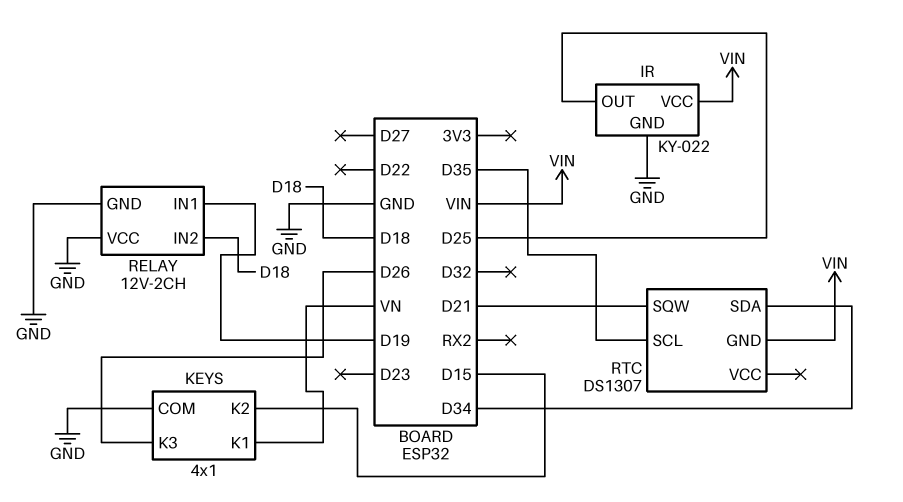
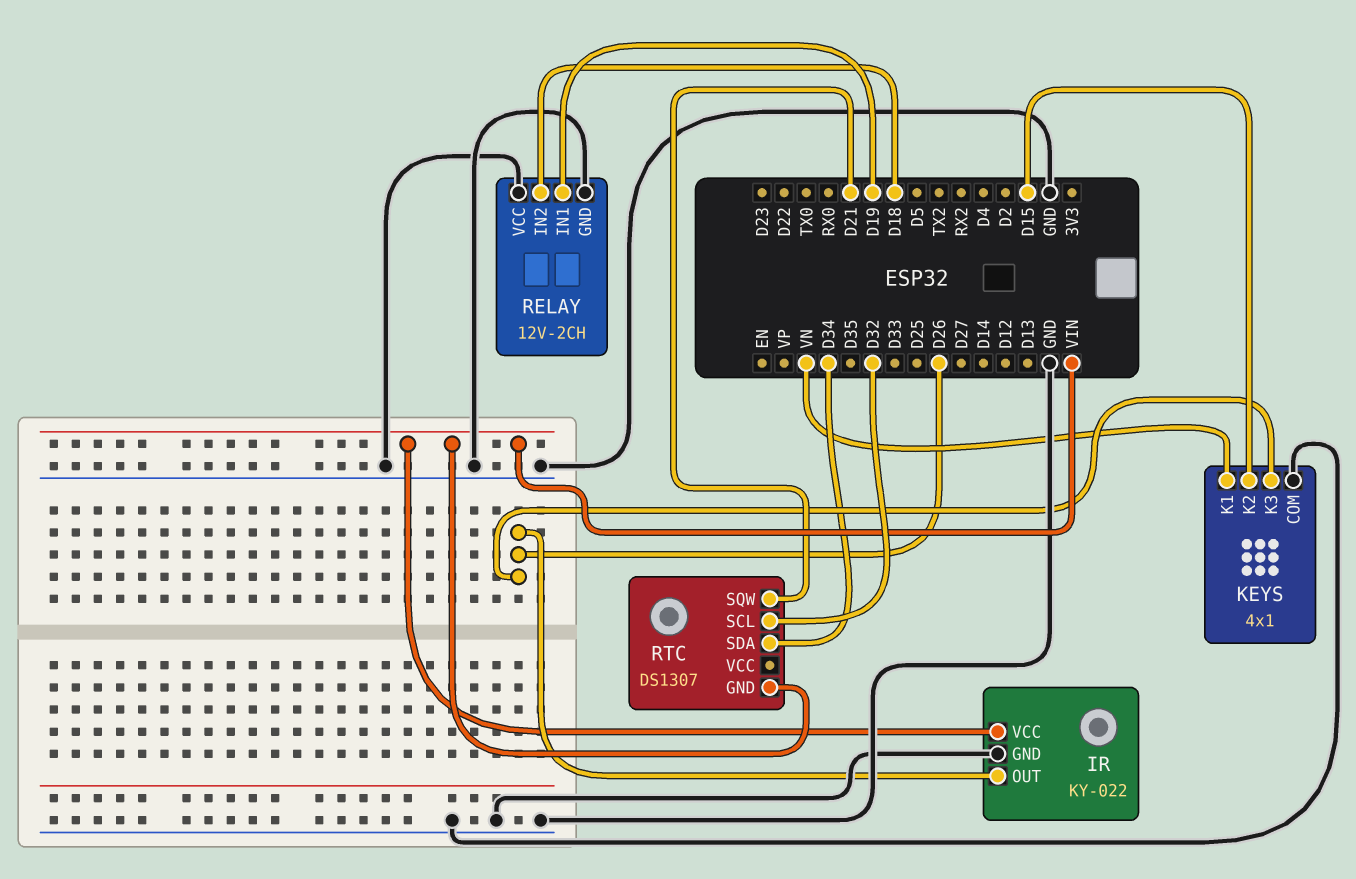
IR pin OUT: D25 -> D26
RTC pin SCL: D35 -> D32

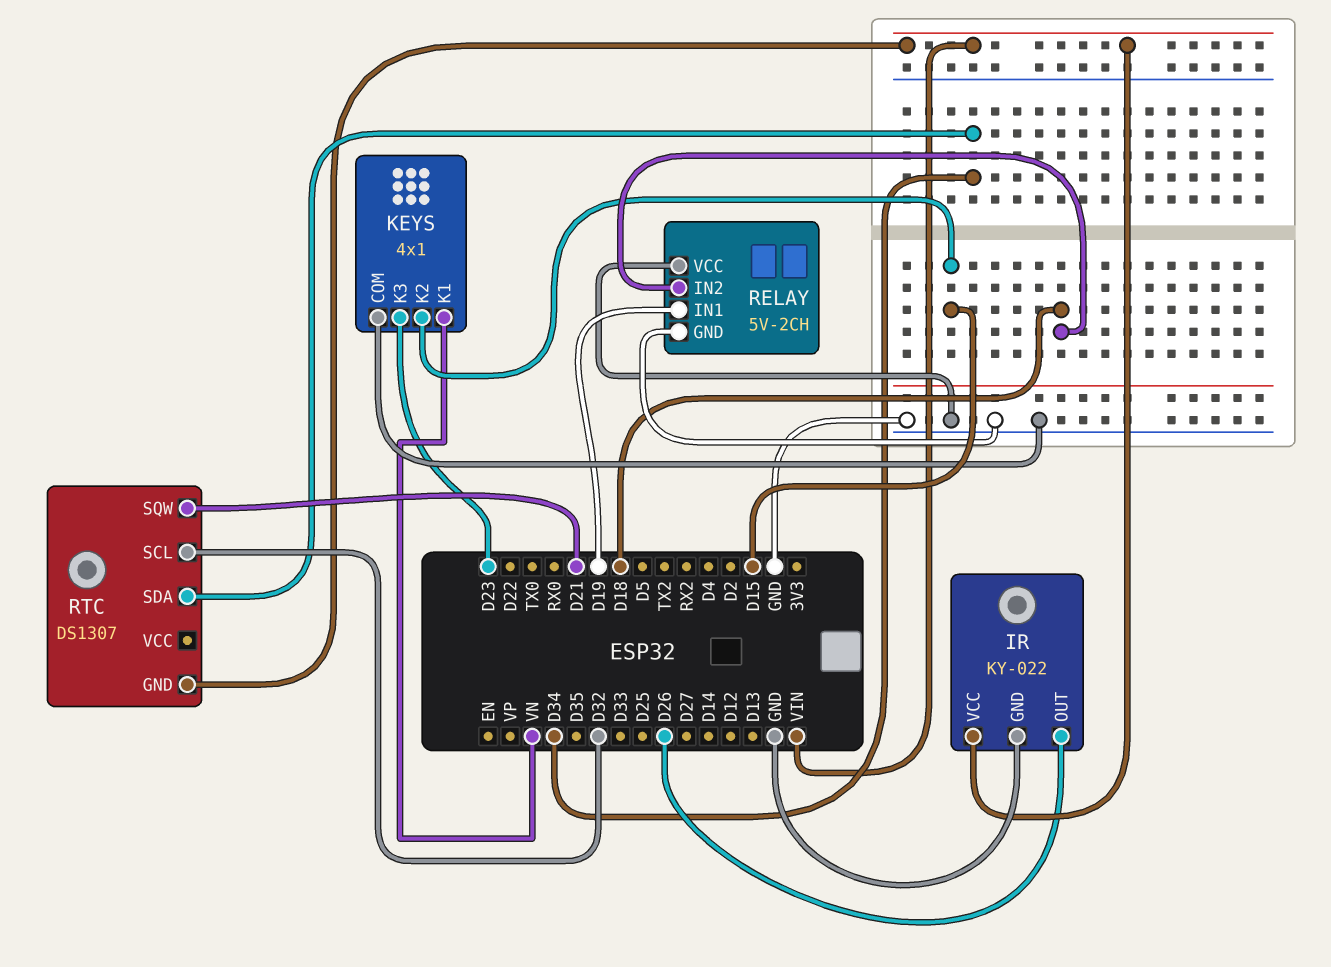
KEYS pin K3: D26 -> D23
RELAY: 12V-2CH -> 5V-2CH

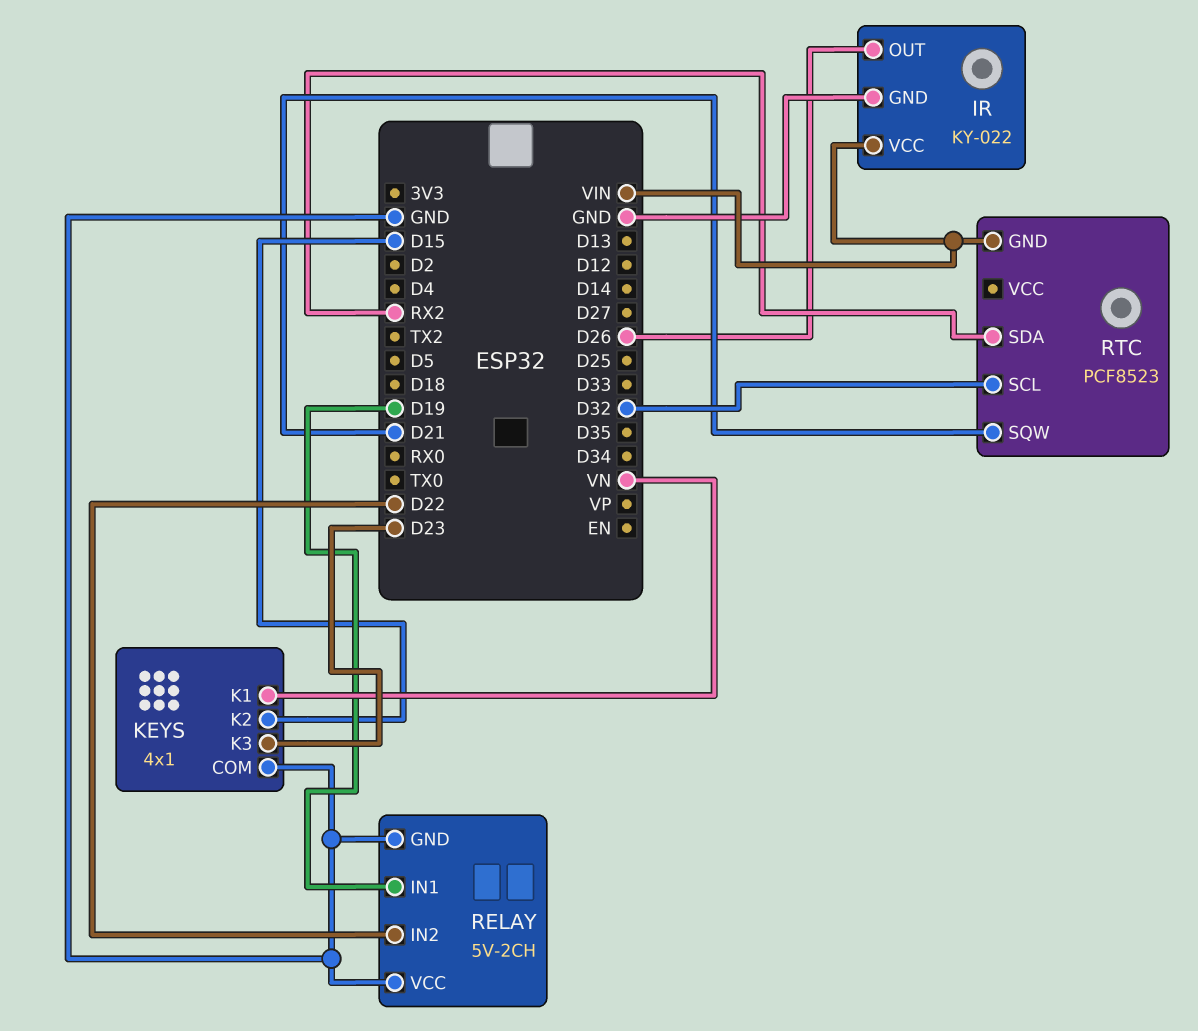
RELAY pin IN2: D18 -> D22
RTC: DS1307 -> PCF8523
RTC pin SDA: D34 -> RX2

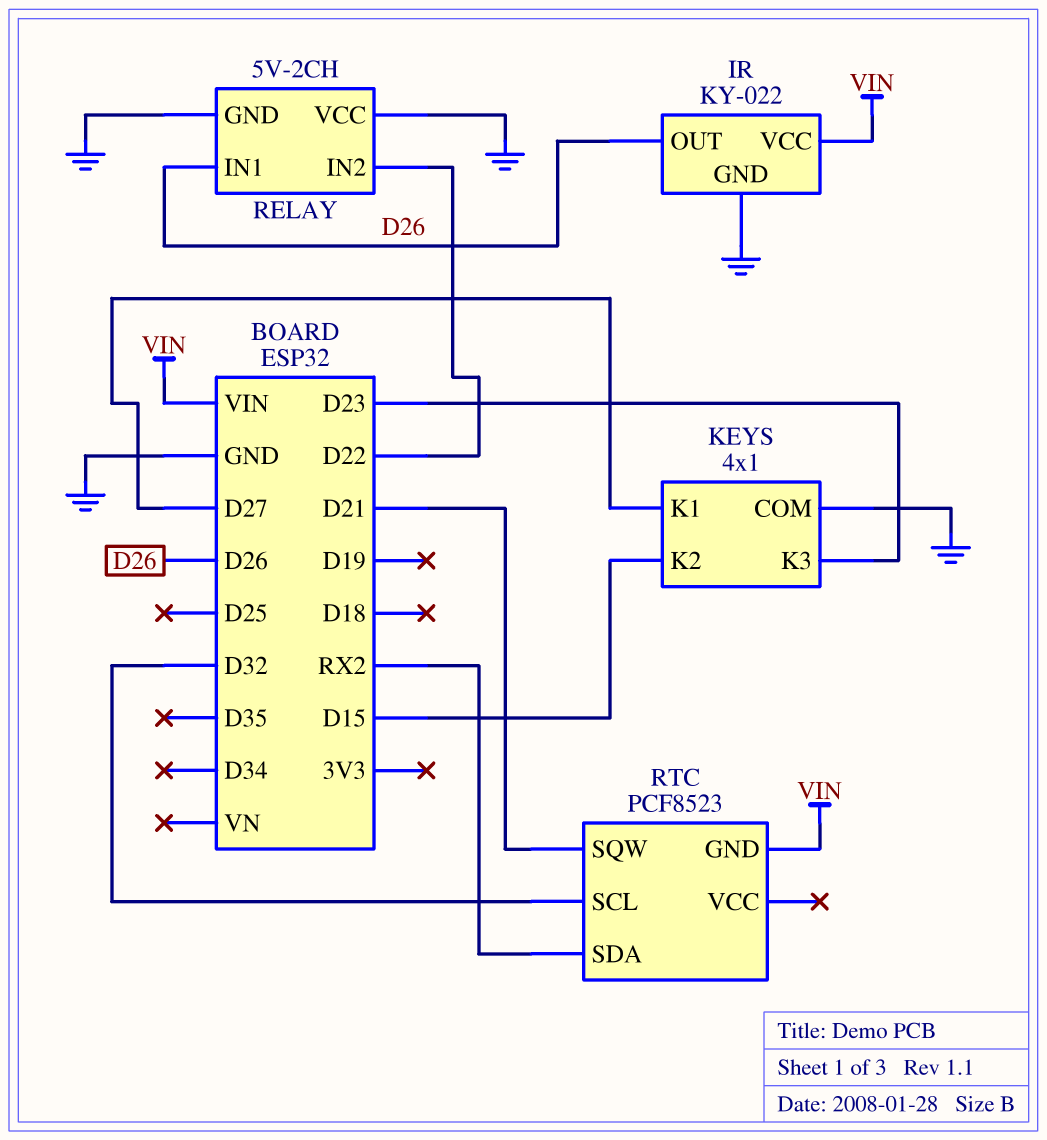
KEYS pin K1: VN -> D27
RELAY pin IN1: D19 -> D26

